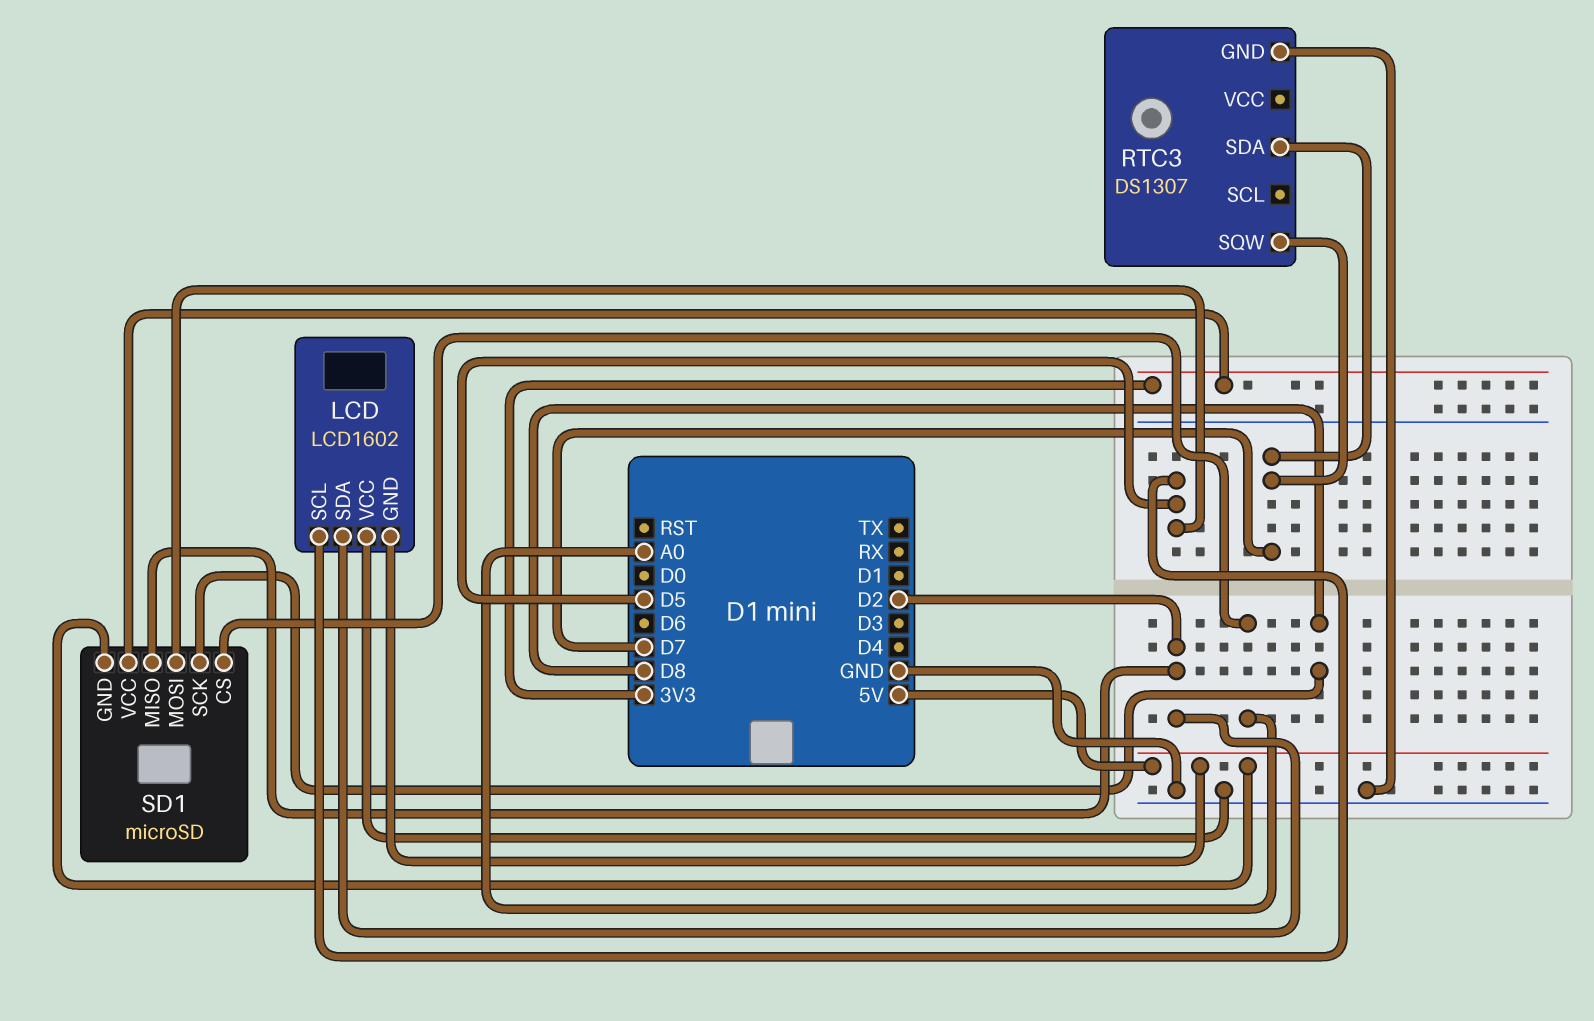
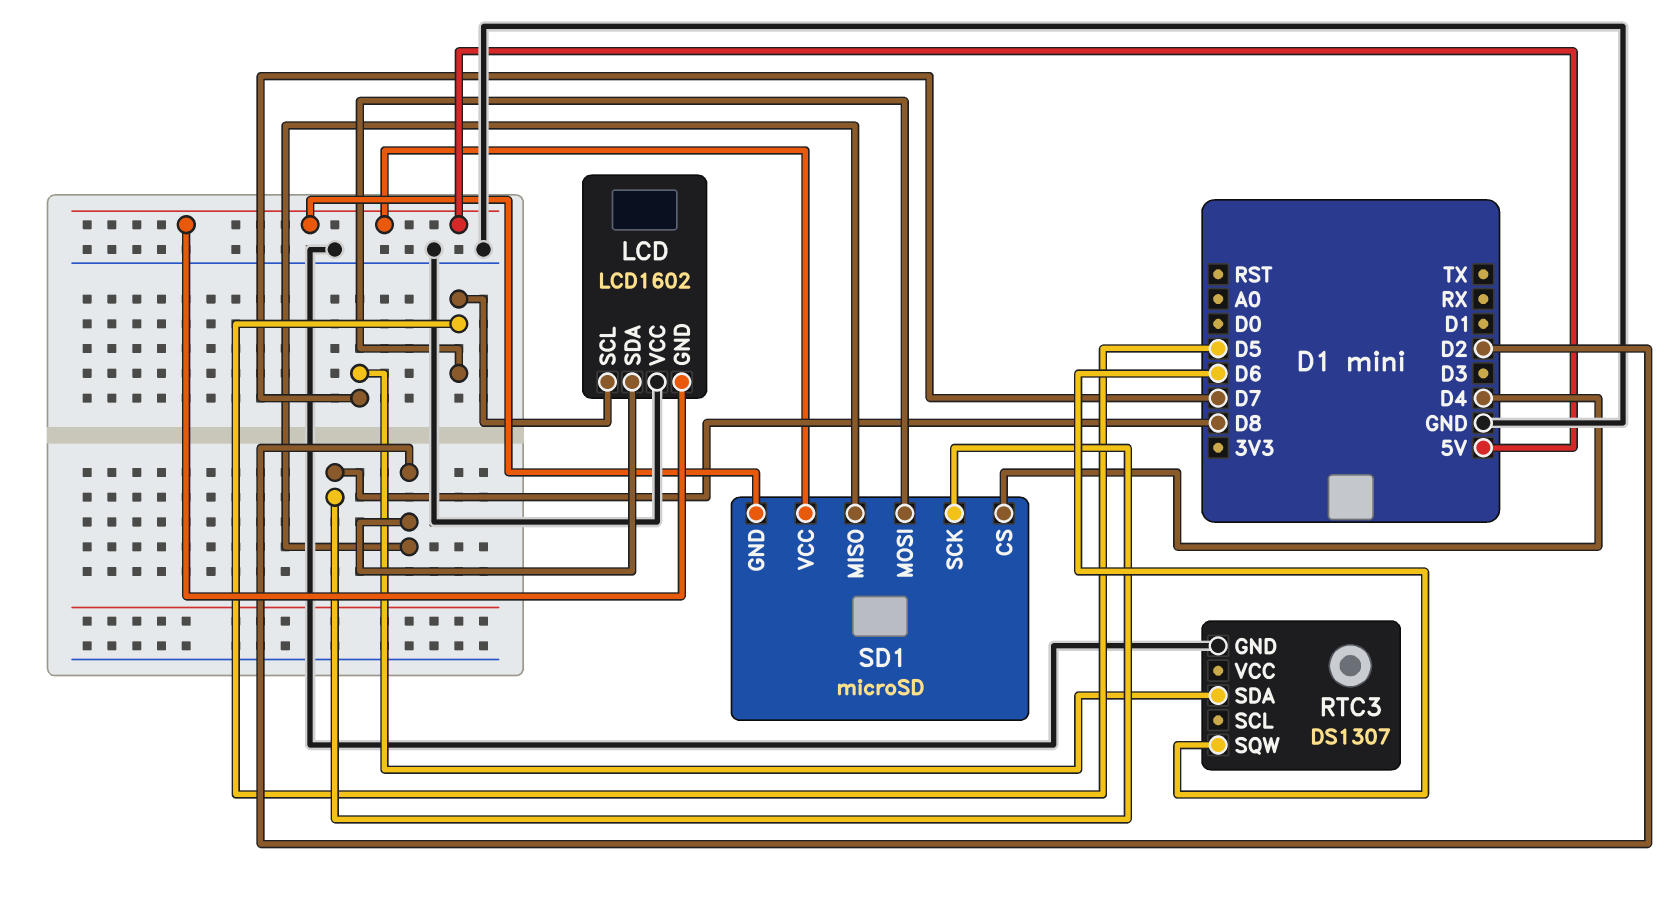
RTC3 pin SQW: D7 -> D6
SD1 pin CS: A0 -> D4
SD1 pin VCC: 3V3 -> 5V

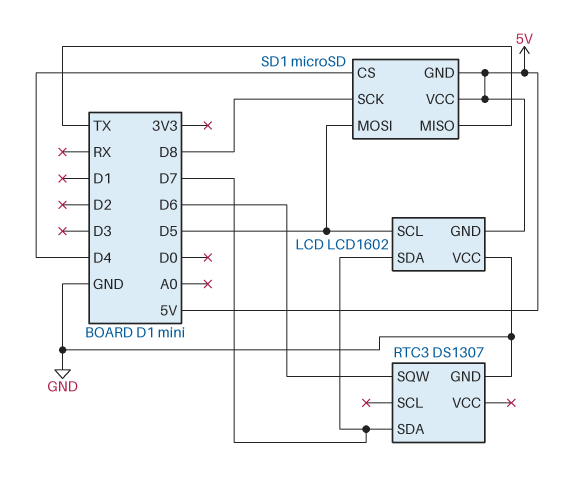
LCD pin SDA: D2 -> D7
SD1 pin MISO: D2 -> TX

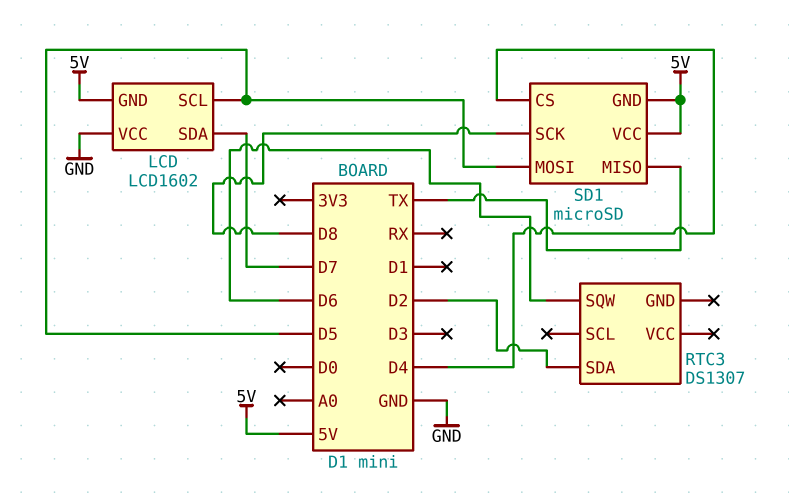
RTC3 pin GND: GND -> none
RTC3 pin SDA: D7 -> D2

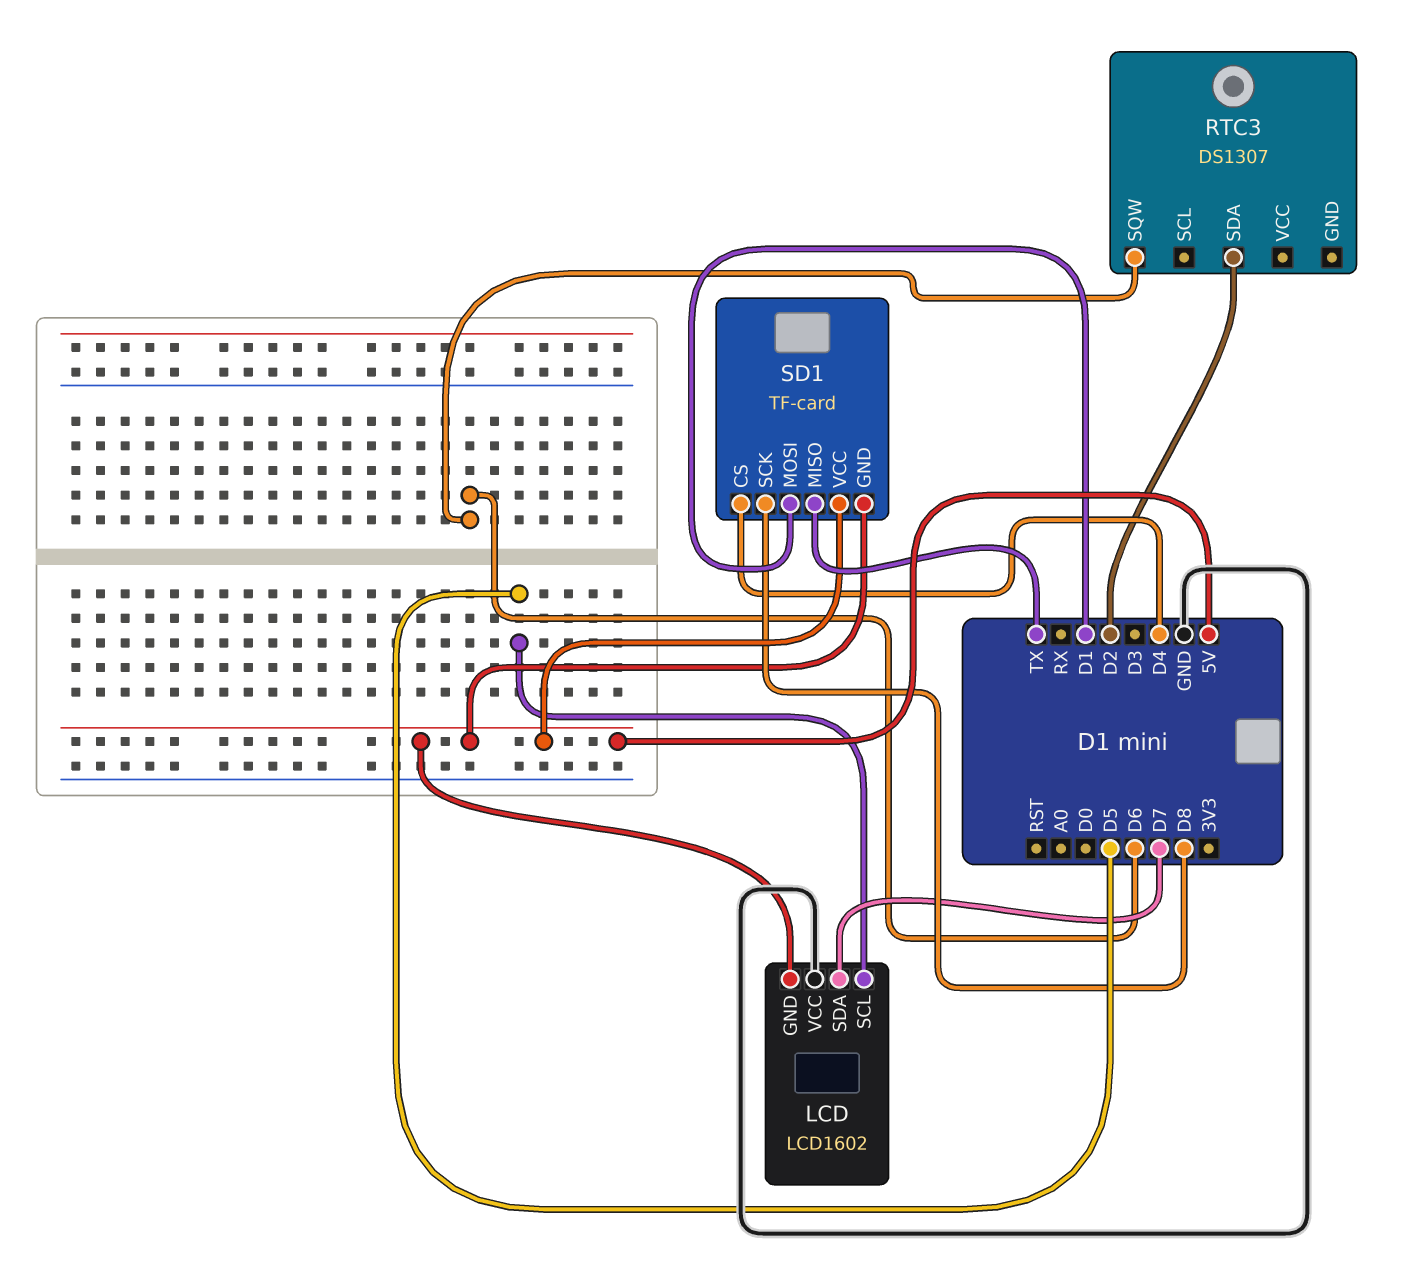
SD1: microSD -> TF-card
SD1 pin MOSI: D5 -> D1

